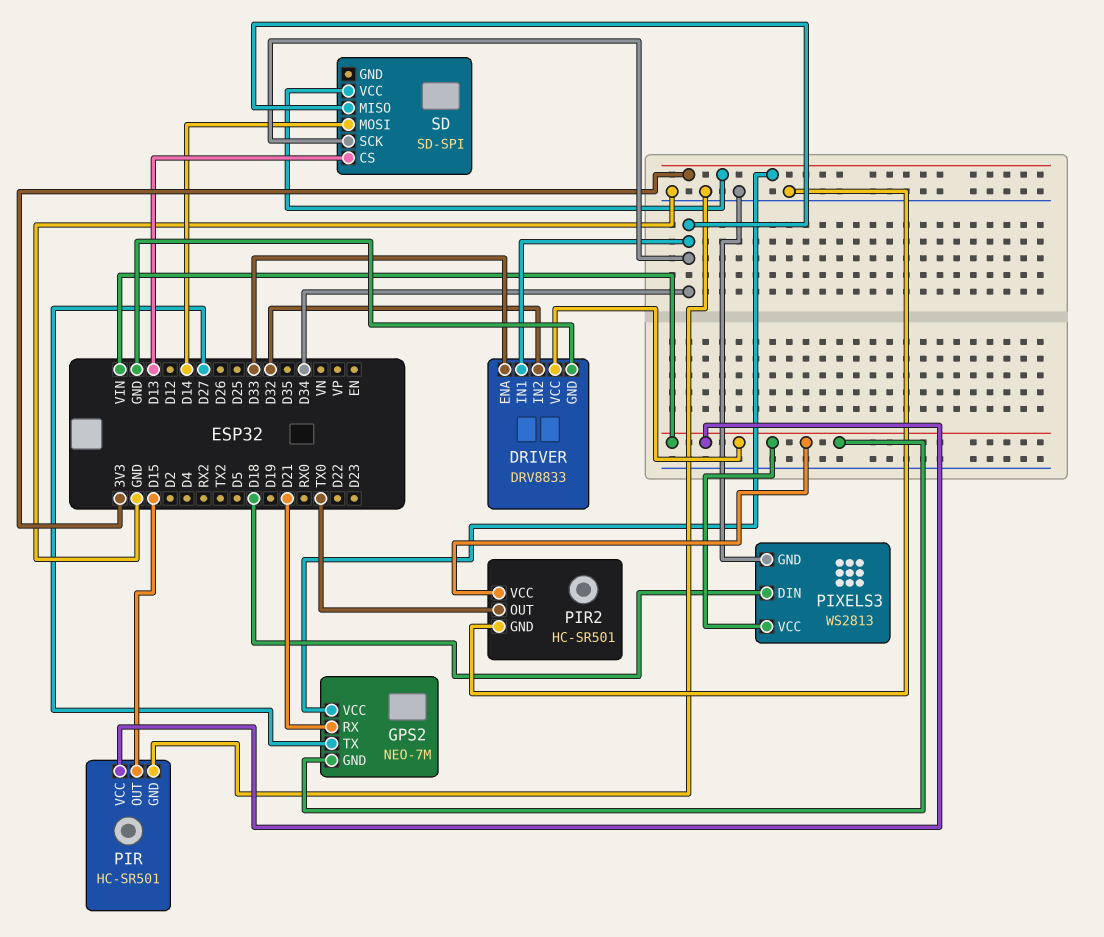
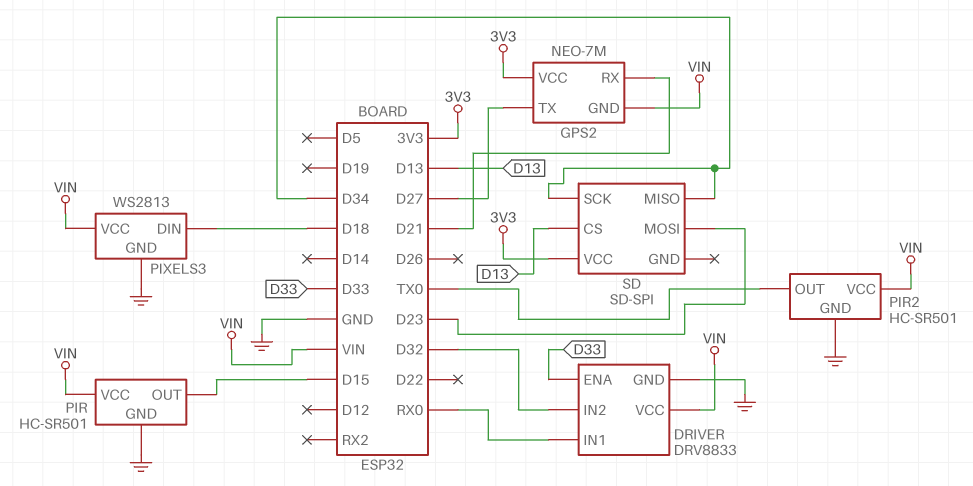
DRIVER pin IN1: D34 -> RX0
SD pin MOSI: D14 -> D23

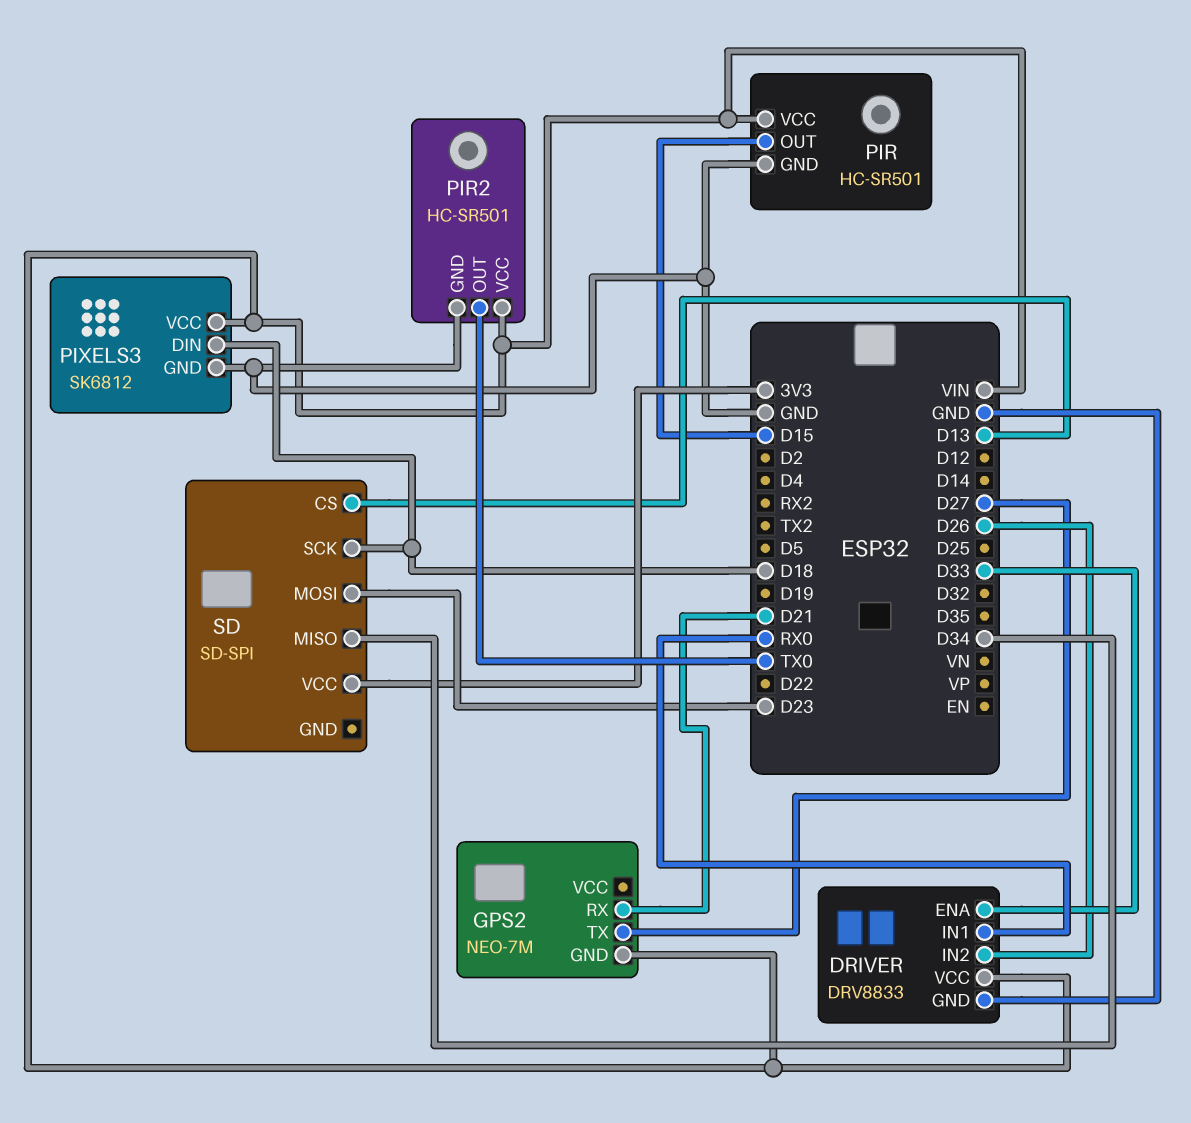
DRIVER pin IN2: D32 -> D26
GPS2 pin VCC: 3V3 -> none
PIXELS3: WS2813 -> SK6812
SD pin SCK: D34 -> D18

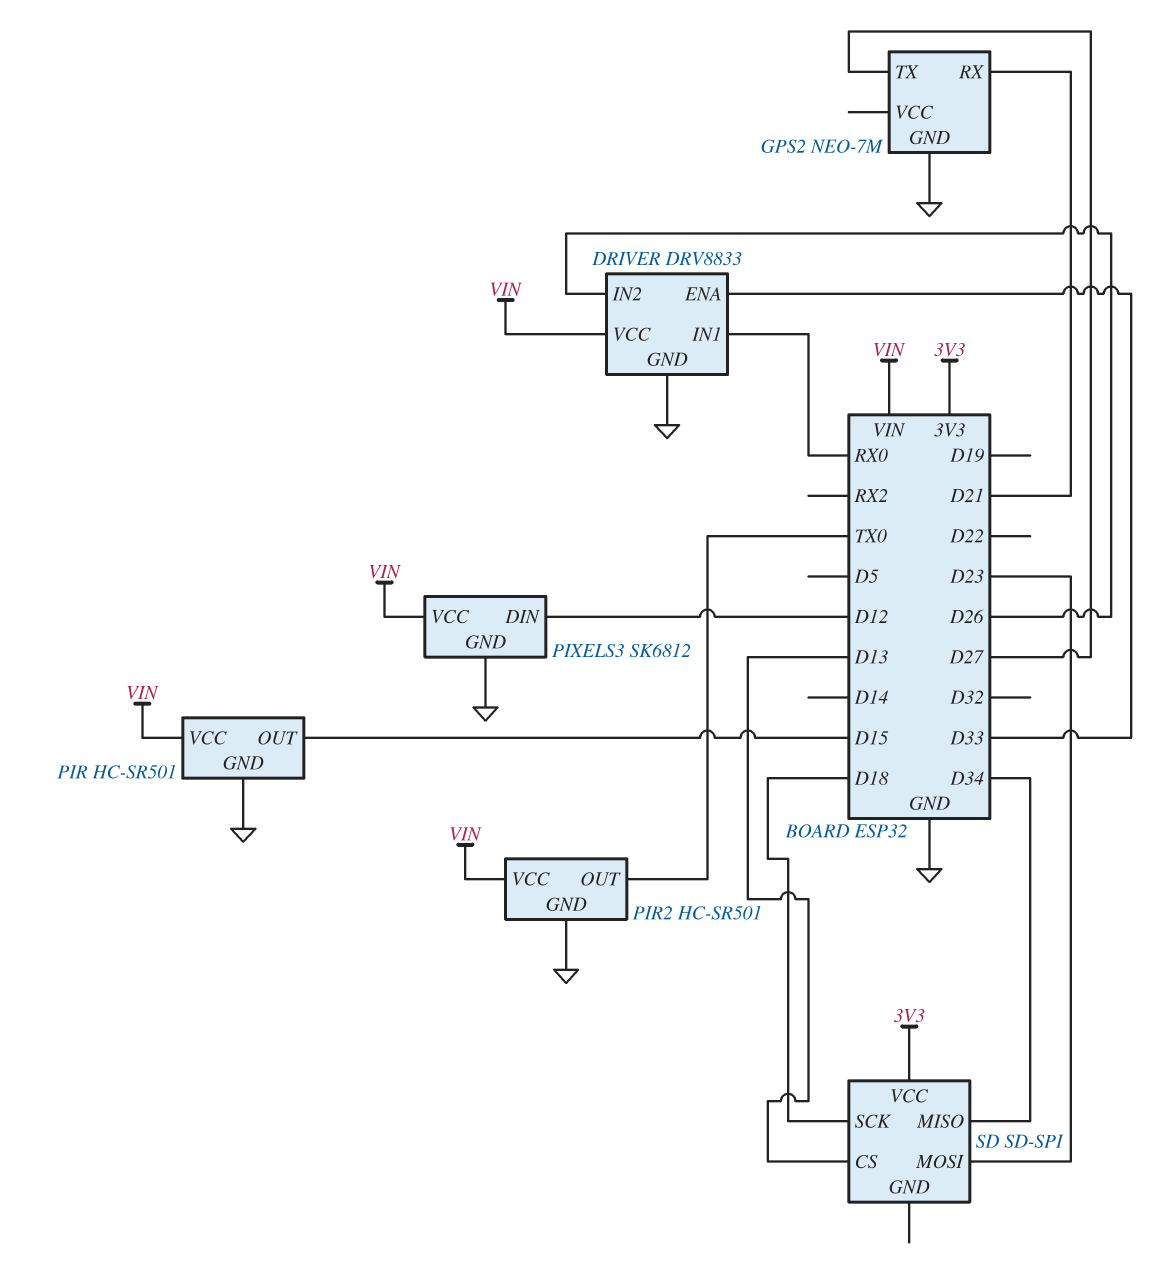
GPS2 pin GND: VIN -> GND
PIXELS3 pin DIN: D18 -> D12

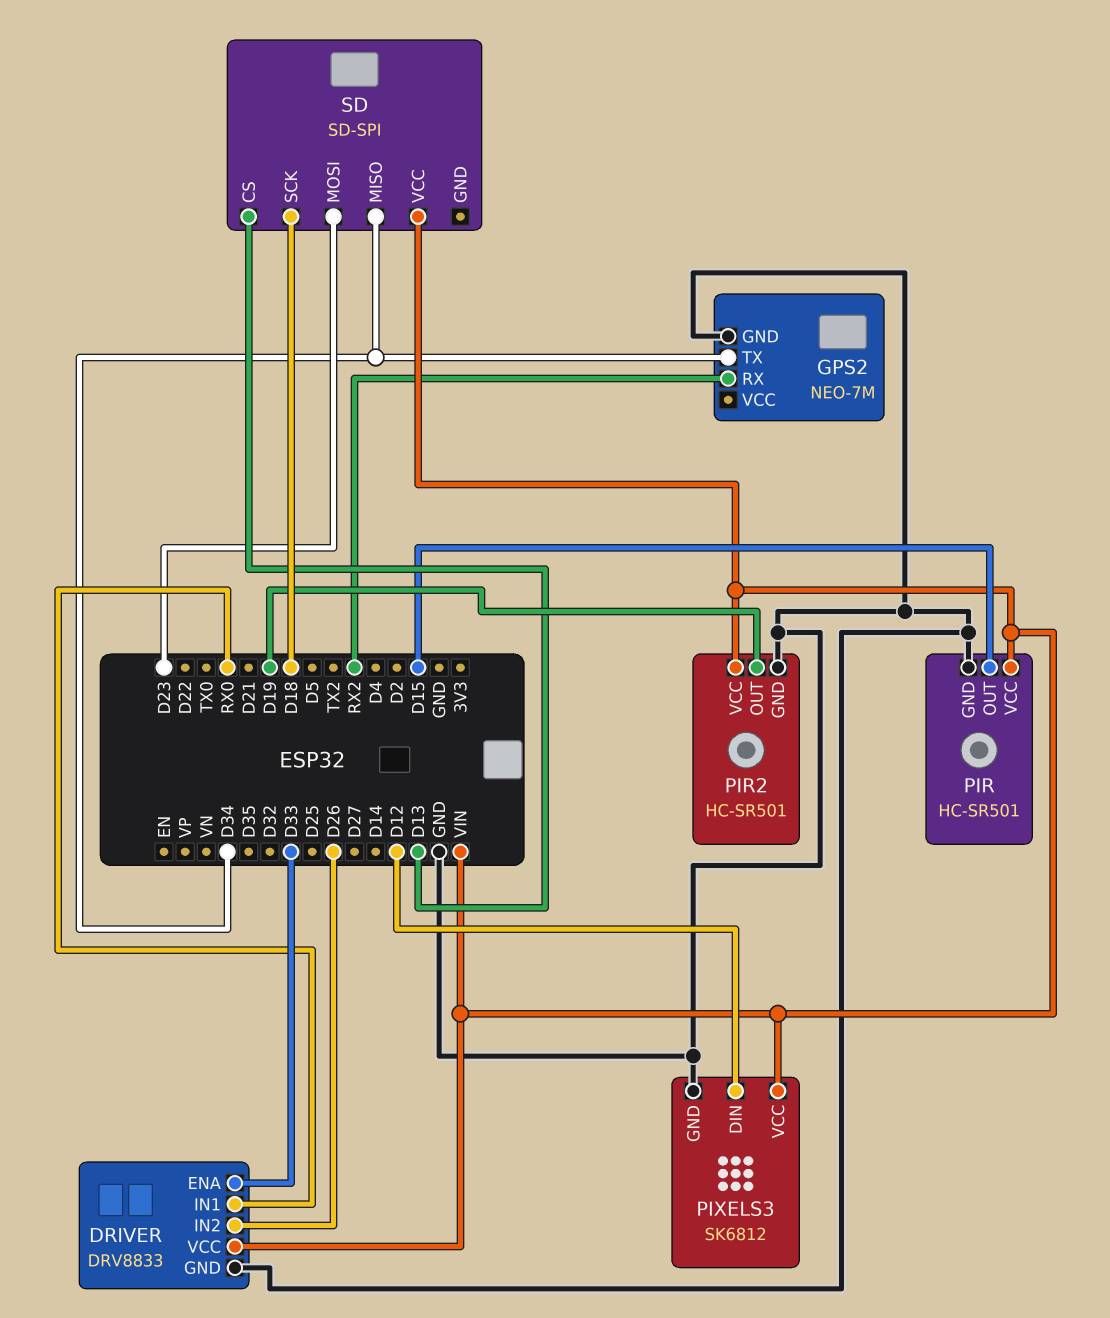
GPS2 pin RX: D21 -> RX2
GPS2 pin TX: D27 -> D34
PIR2 pin OUT: TX0 -> D19
SD pin VCC: 3V3 -> VIN

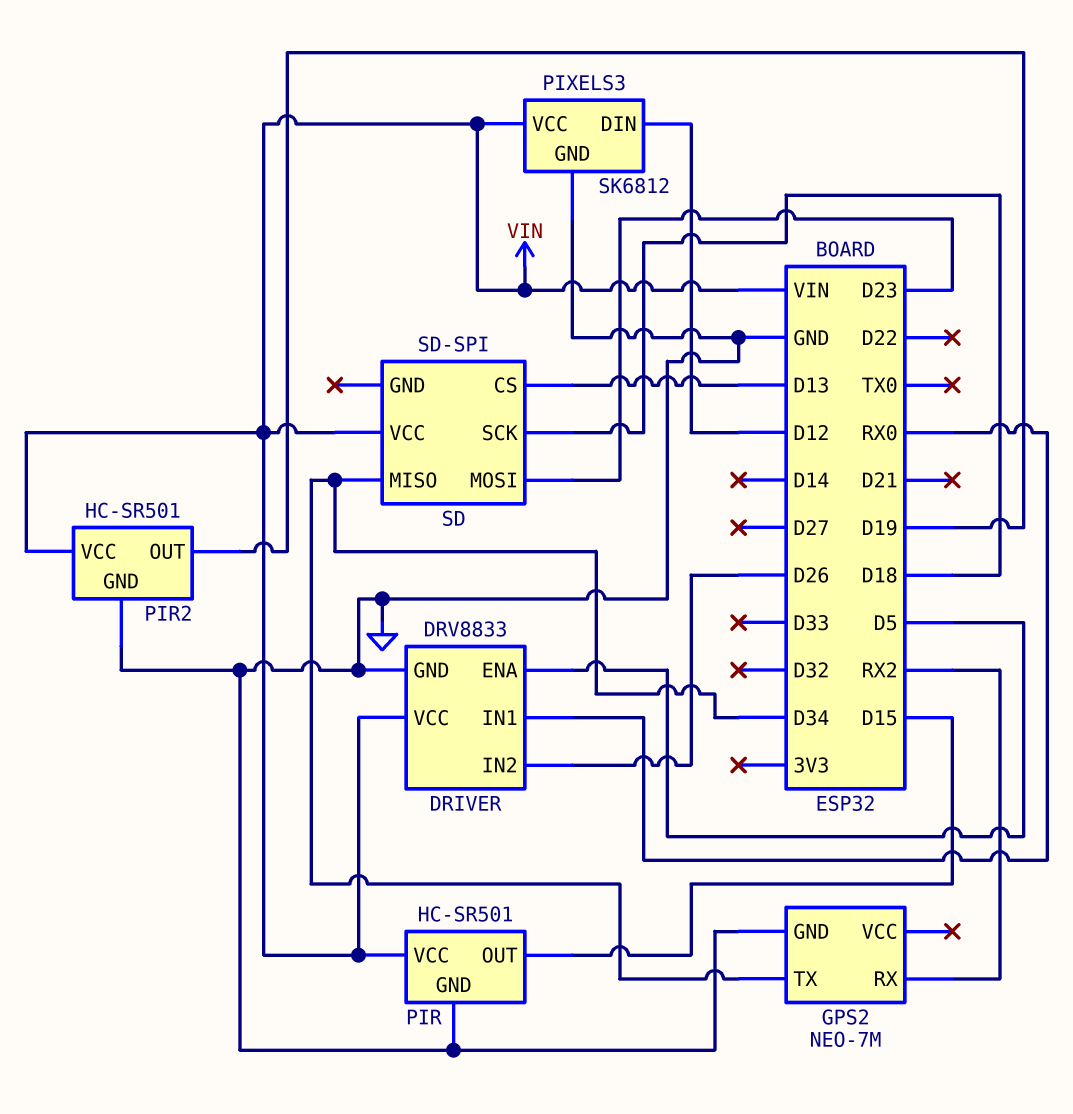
DRIVER pin ENA: D33 -> D5

